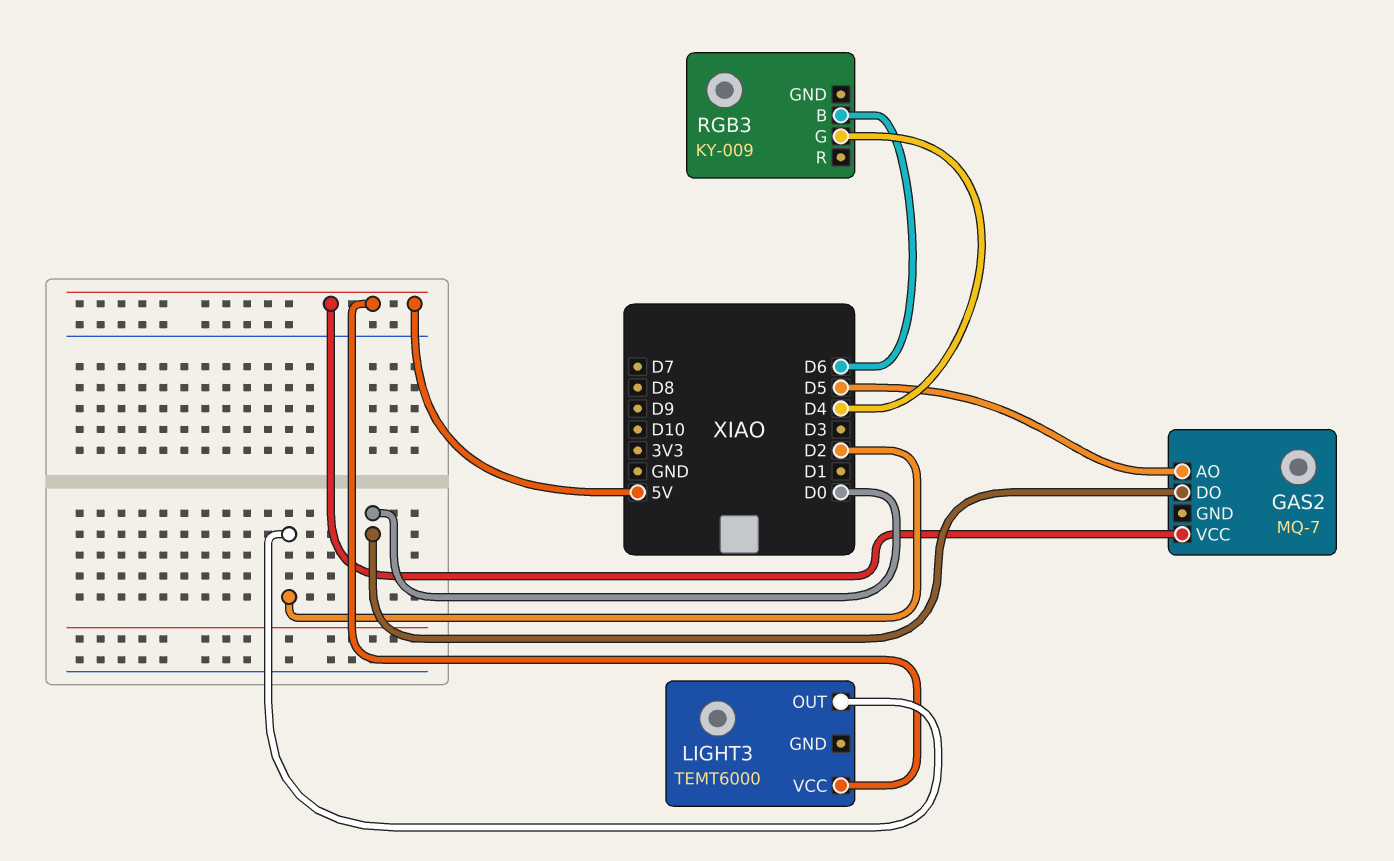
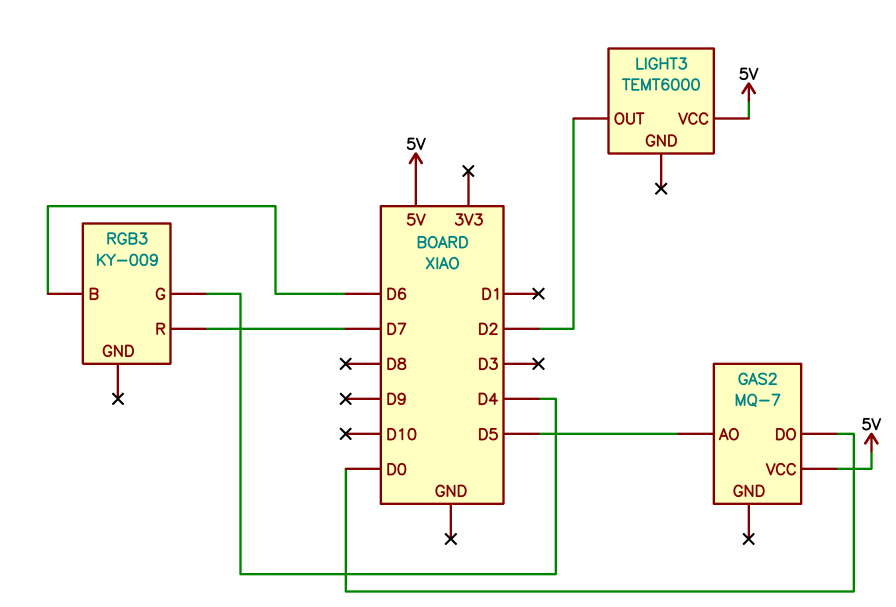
RGB3 pin R: none -> D7

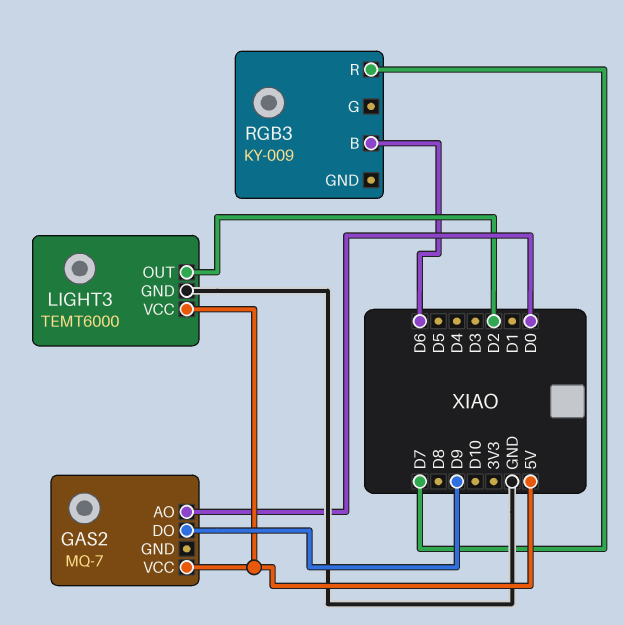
GAS2 pin AO: D5 -> D0
GAS2 pin DO: D0 -> D9
LIGHT3 pin GND: none -> GND
RGB3 pin G: D4 -> none

